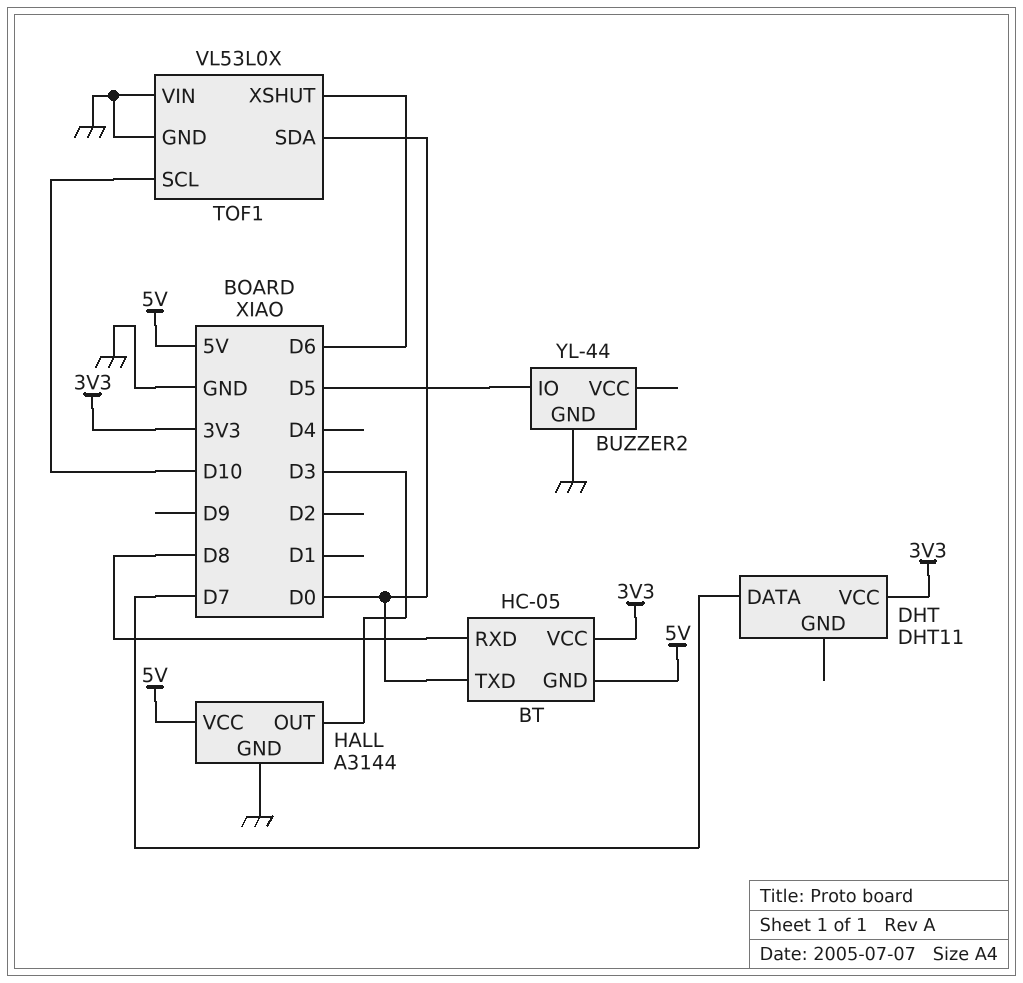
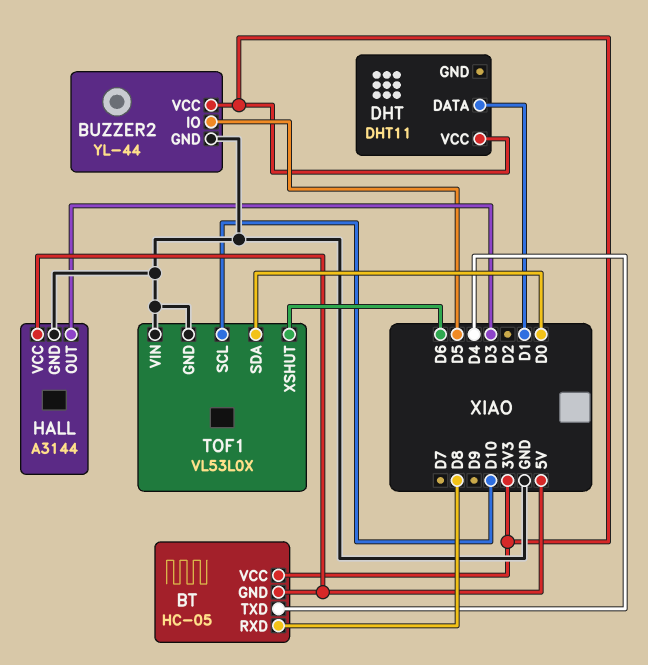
BT pin TXD: D0 -> D4
BUZZER2 pin VCC: none -> 3V3
DHT pin DATA: D7 -> D1

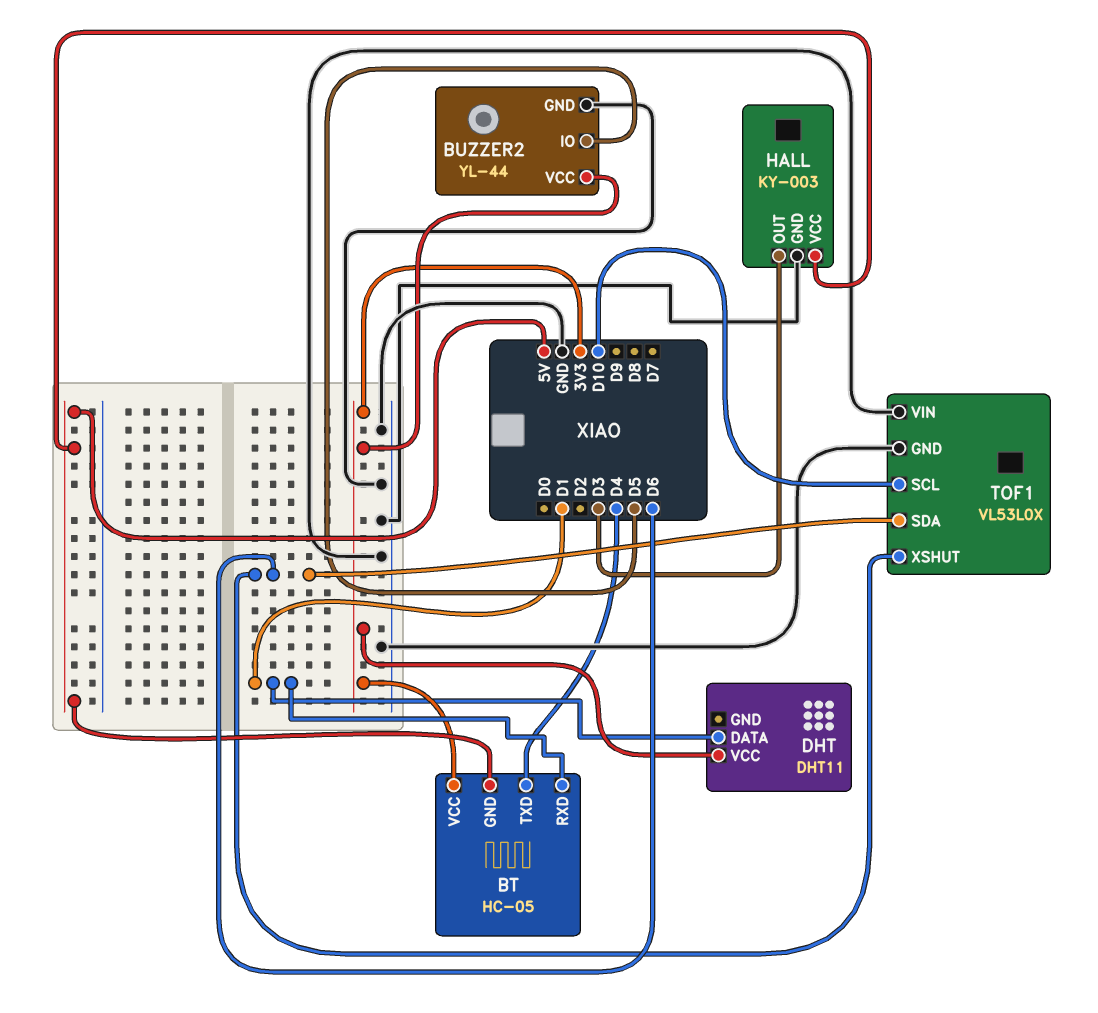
BT pin RXD: D8 -> D1
HALL: A3144 -> KY-003
TOF1 pin SDA: D0 -> D6

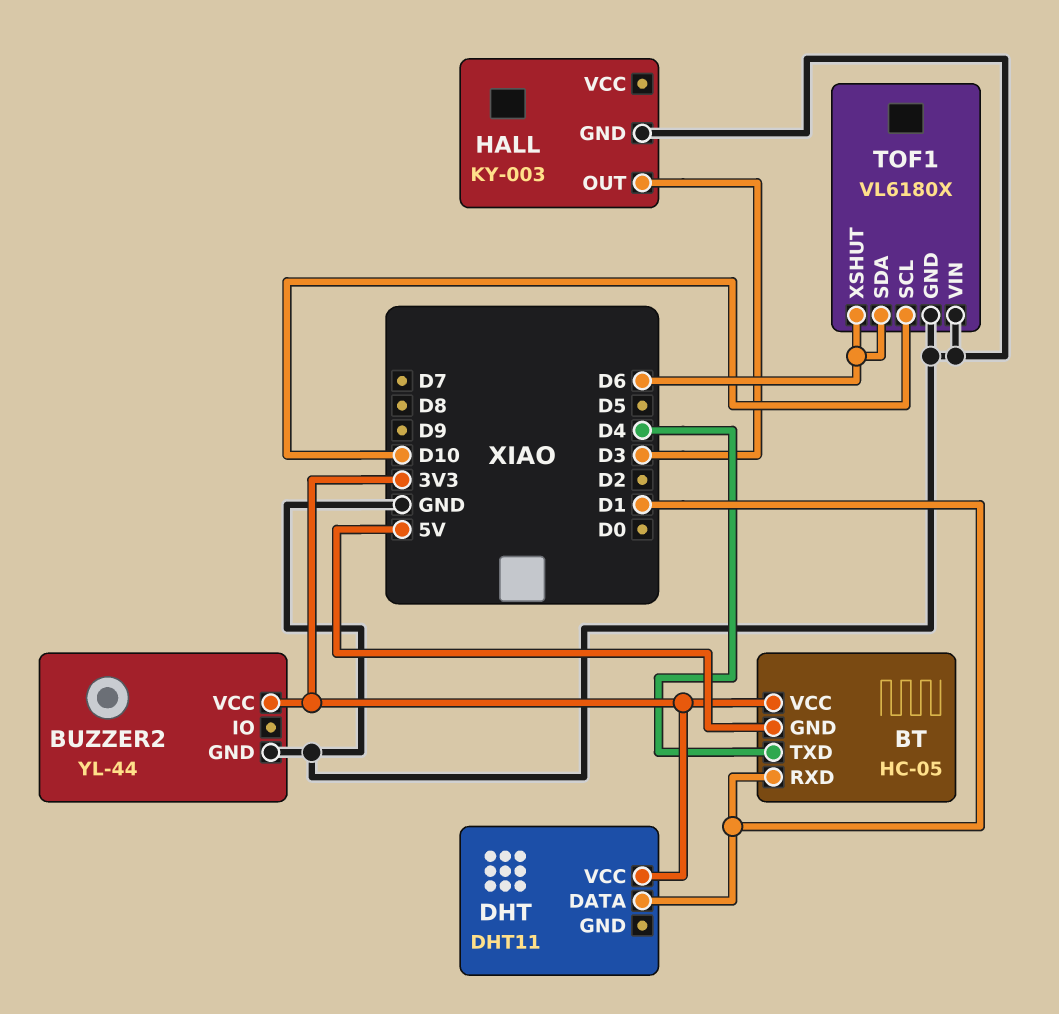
BUZZER2 pin IO: D5 -> none
HALL pin VCC: 5V -> none
TOF1: VL53L0X -> VL6180X

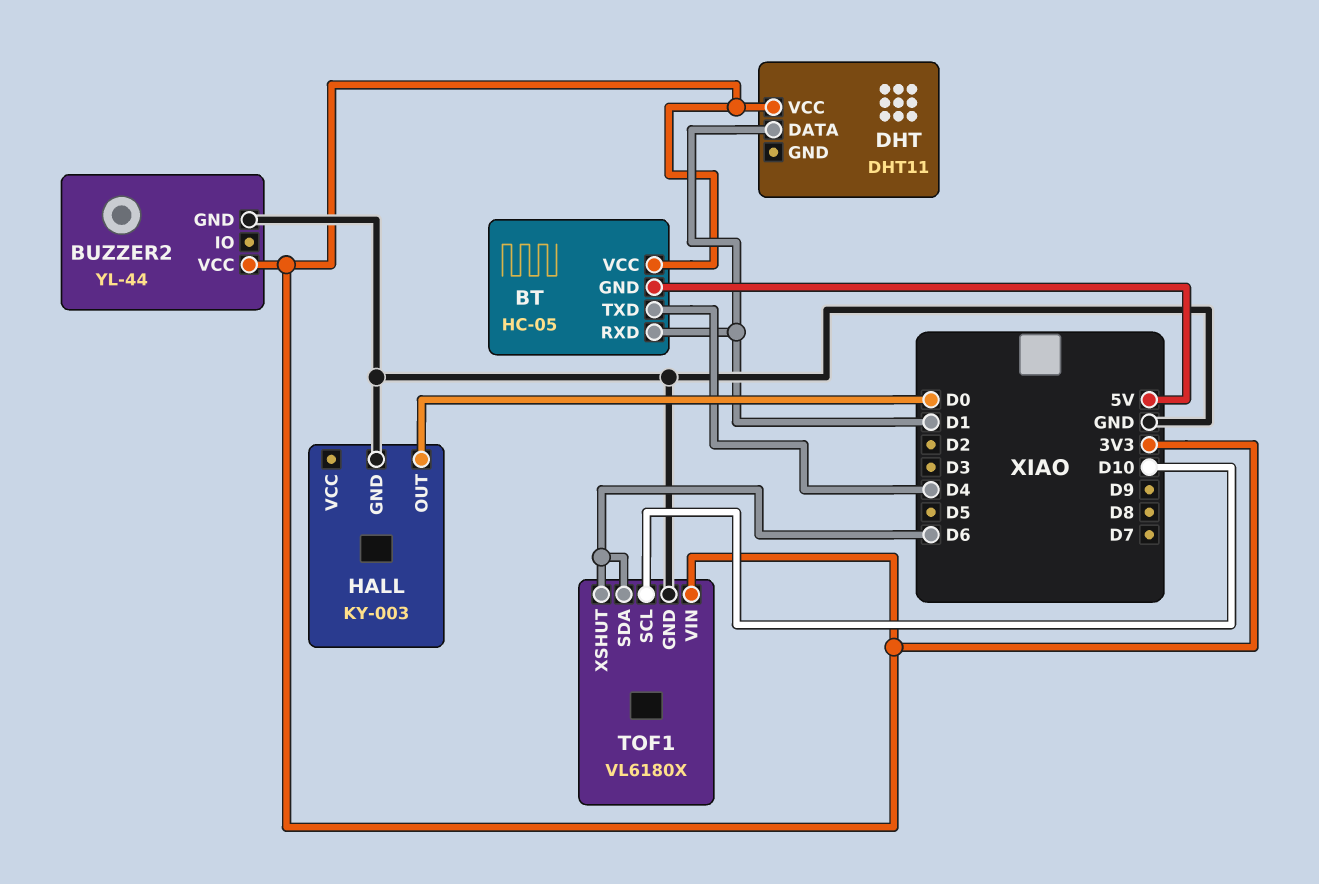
HALL pin OUT: D3 -> D0
TOF1 pin VIN: GND -> 3V3

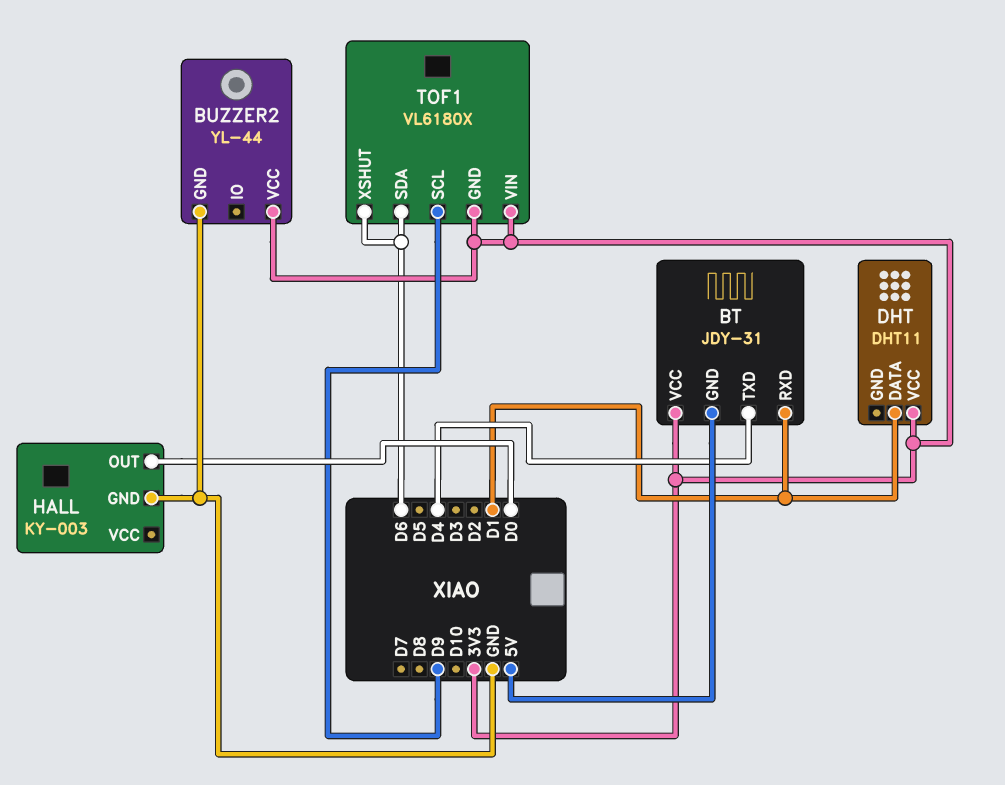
BT: HC-05 -> JDY-31
TOF1 pin GND: GND -> 3V3
TOF1 pin SCL: D10 -> D9

